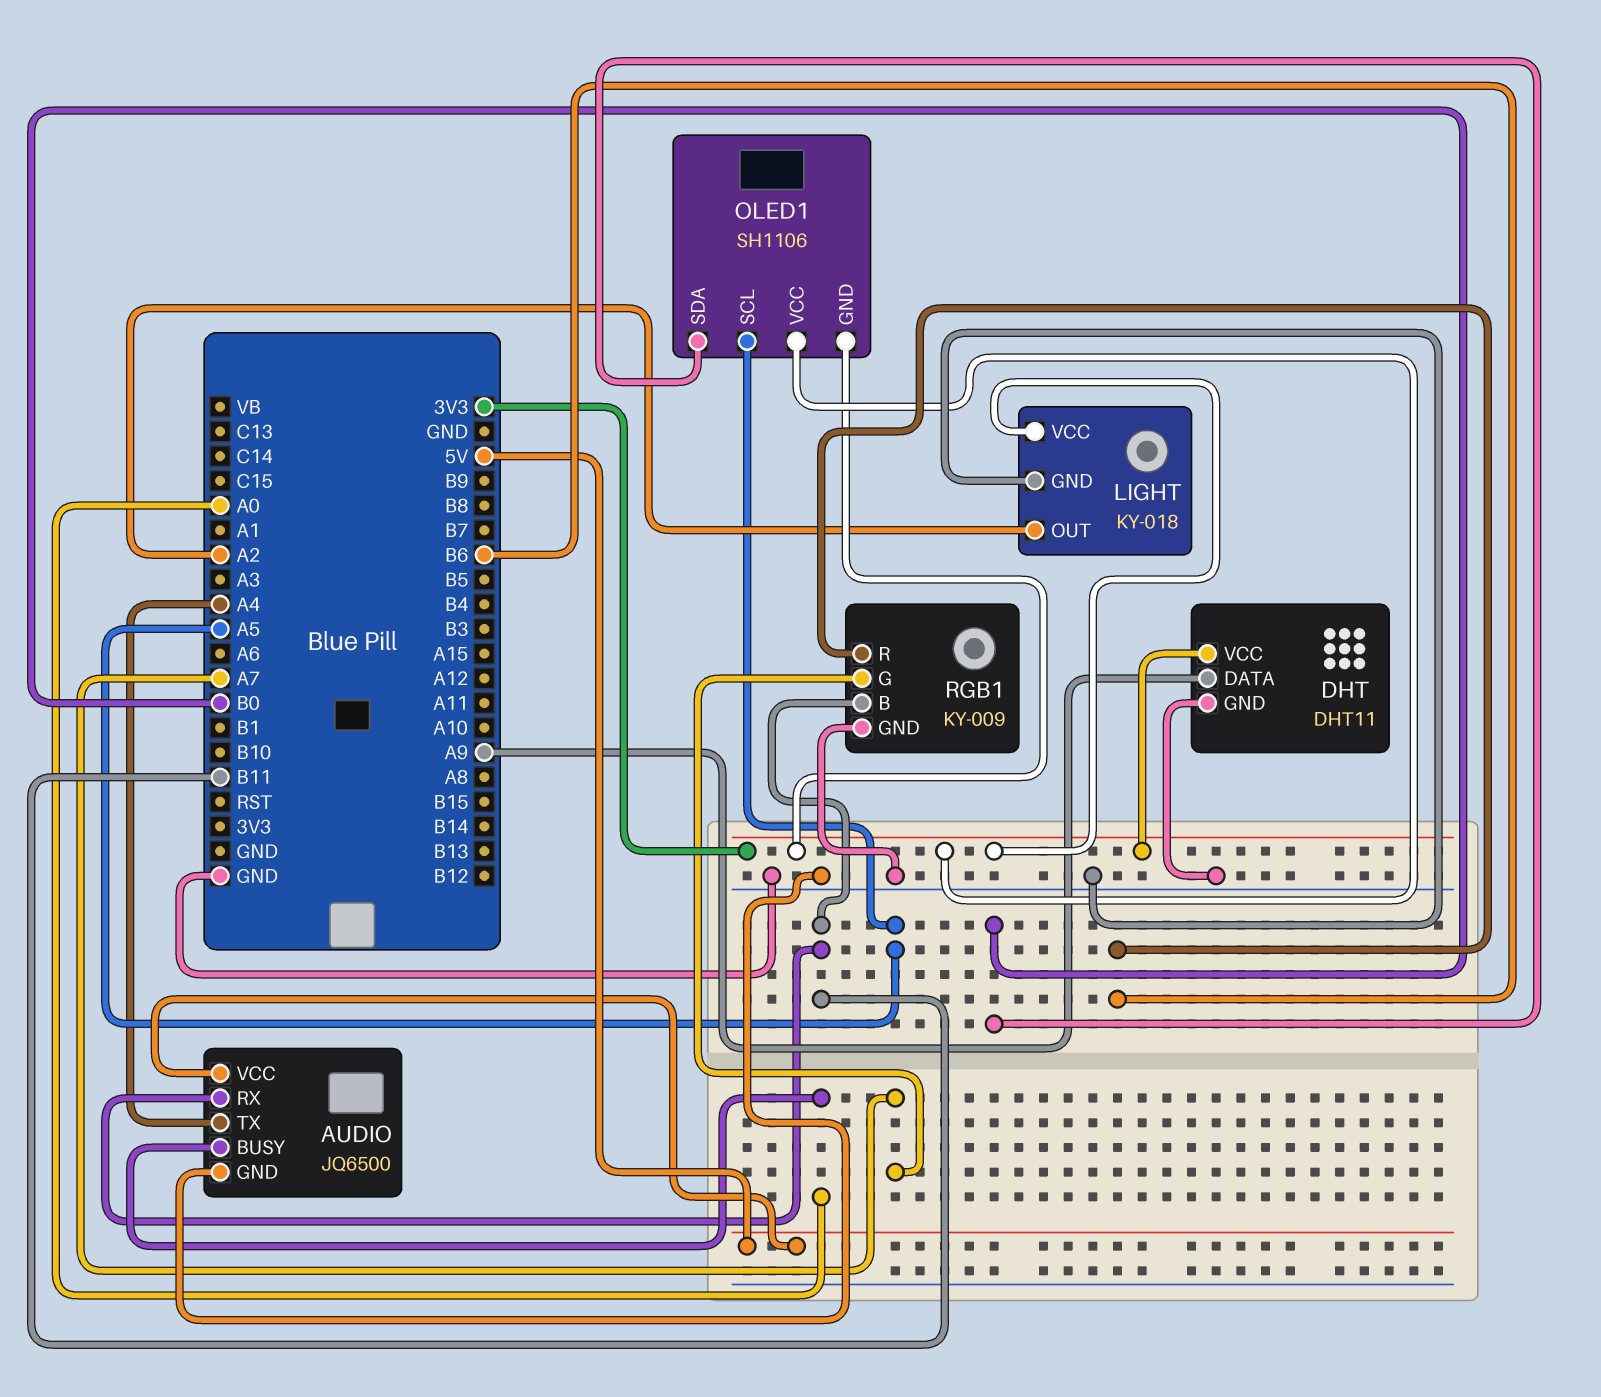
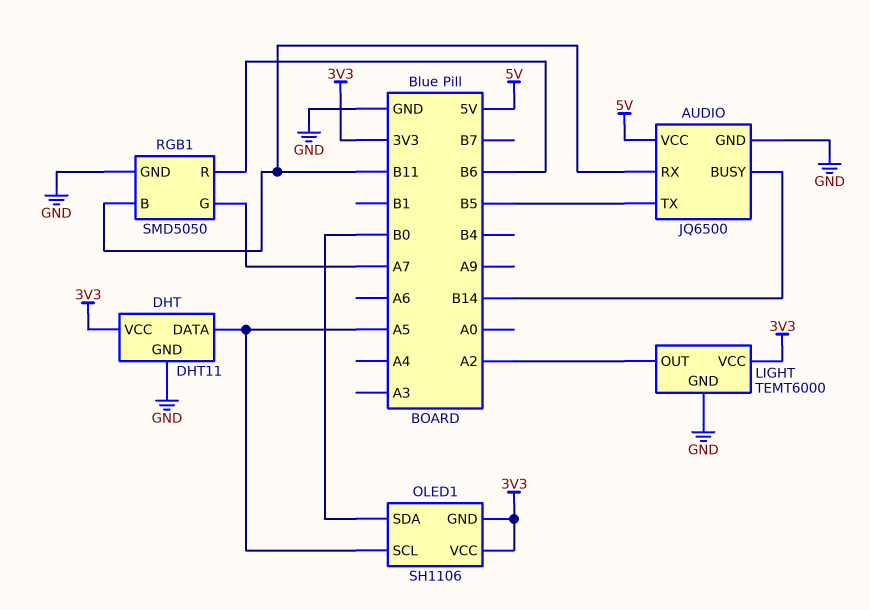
AUDIO pin BUSY: A0 -> B14
AUDIO pin TX: A4 -> B5
DHT pin DATA: A9 -> A5
LIGHT: KY-018 -> TEMT6000
RGB1: KY-009 -> SMD5050

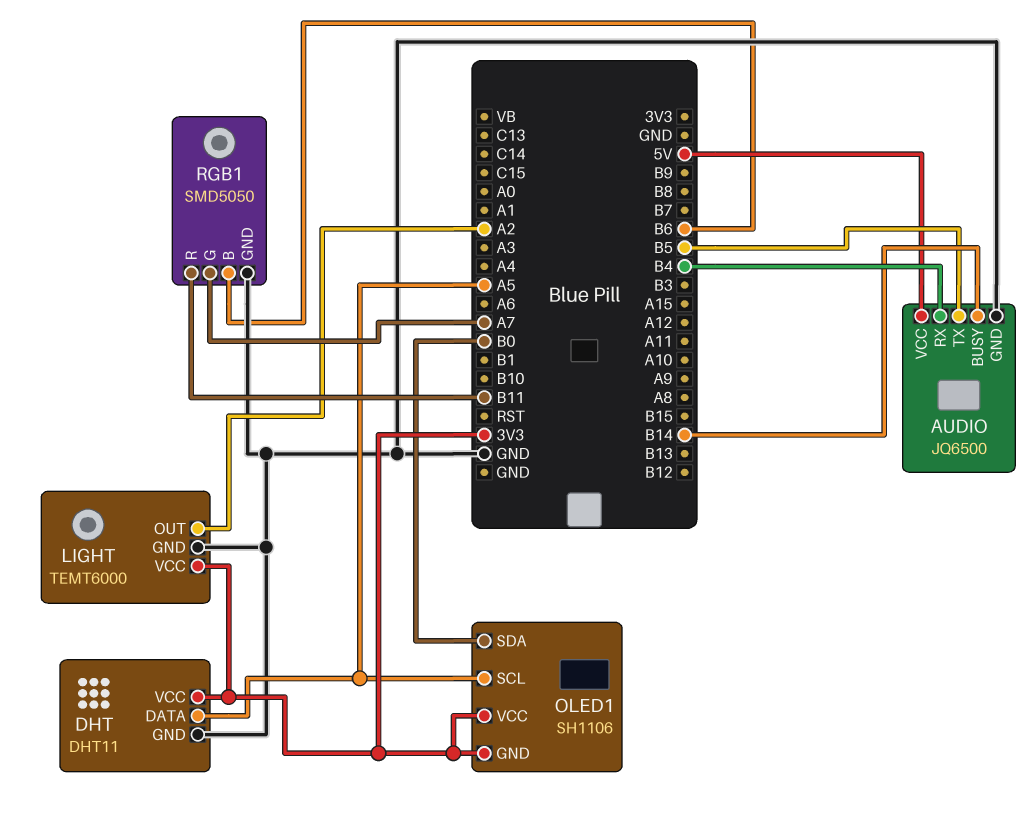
AUDIO pin RX: B11 -> B4
RGB1 pin B: B11 -> B6
RGB1 pin R: B6 -> B11

